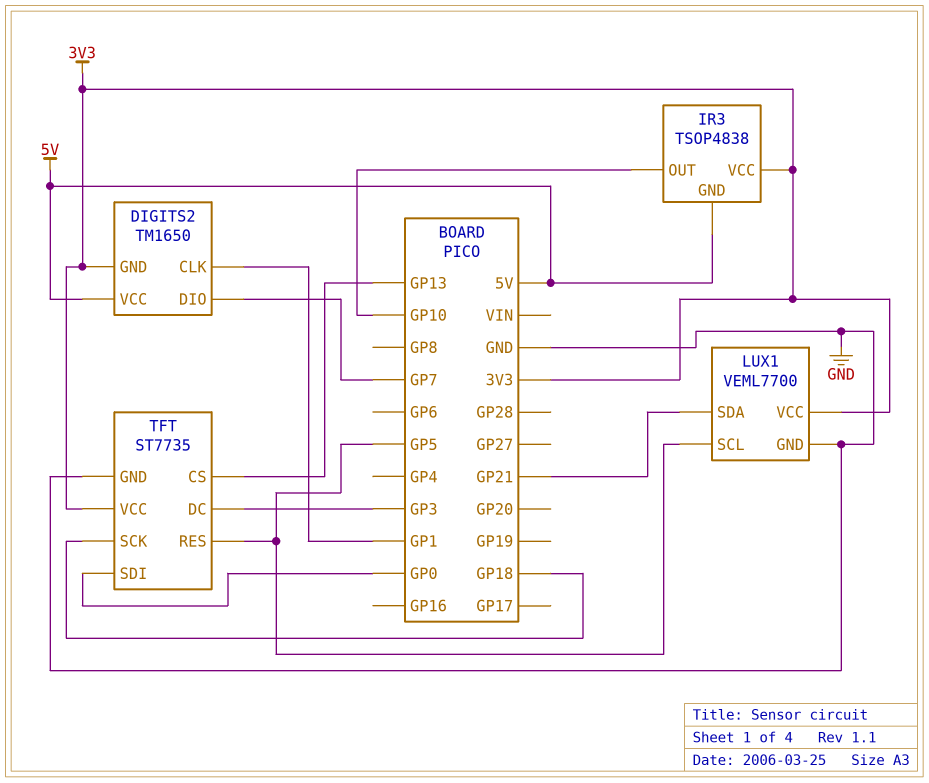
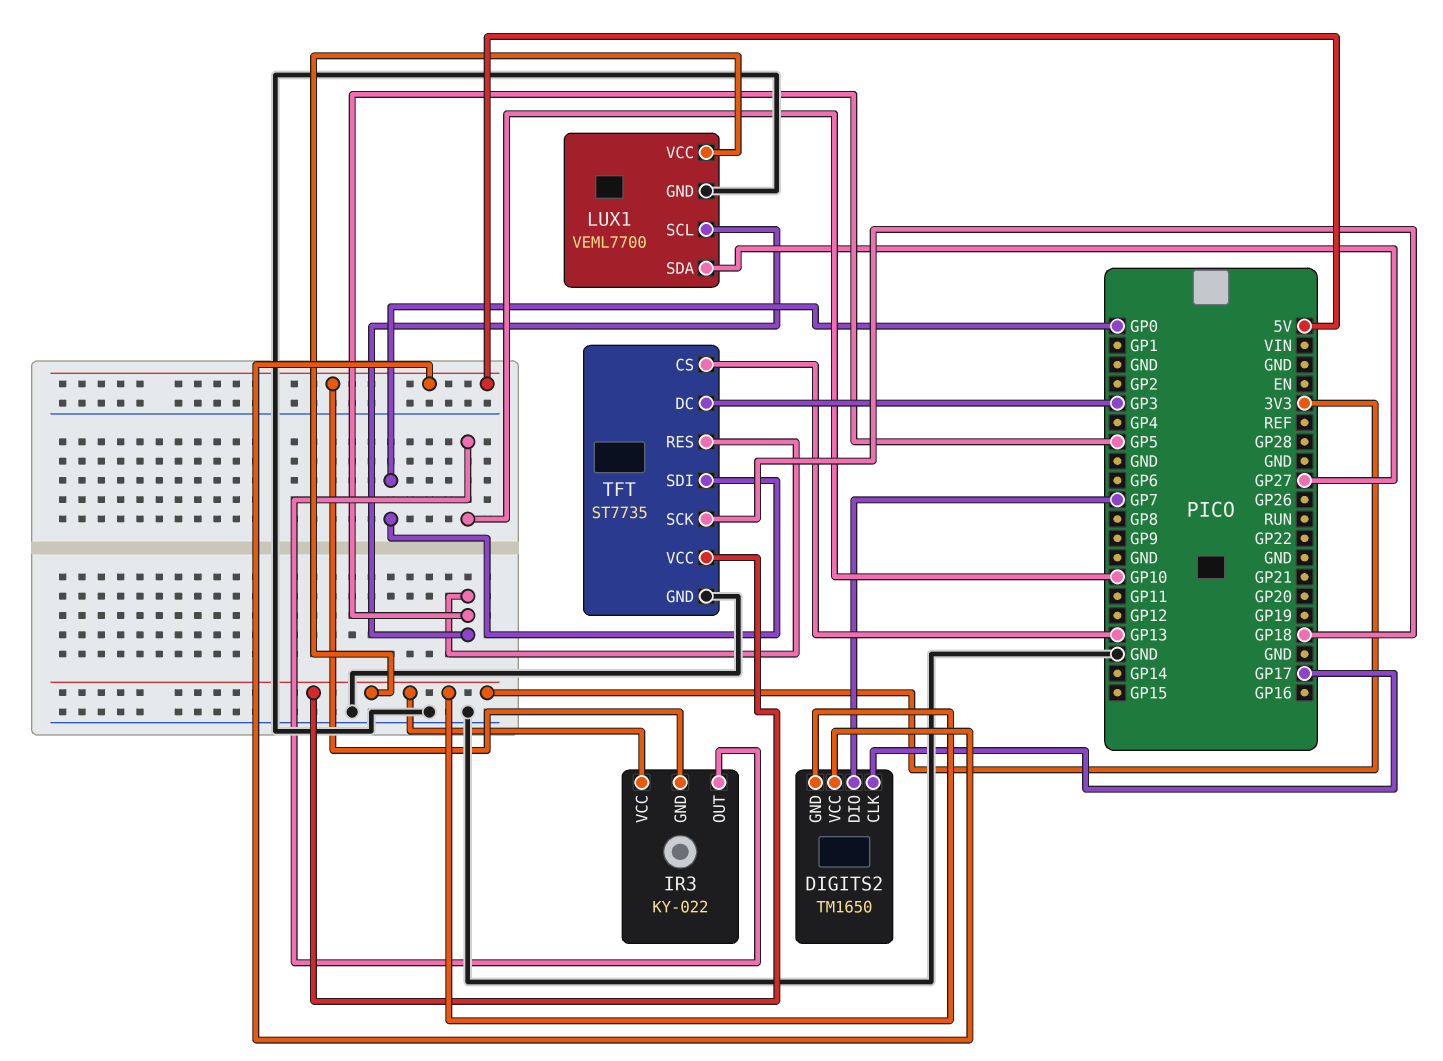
DIGITS2 pin CLK: GP1 -> GP17
IR3: TSOP4838 -> KY-022
LUX1 pin SDA: GP21 -> GP27

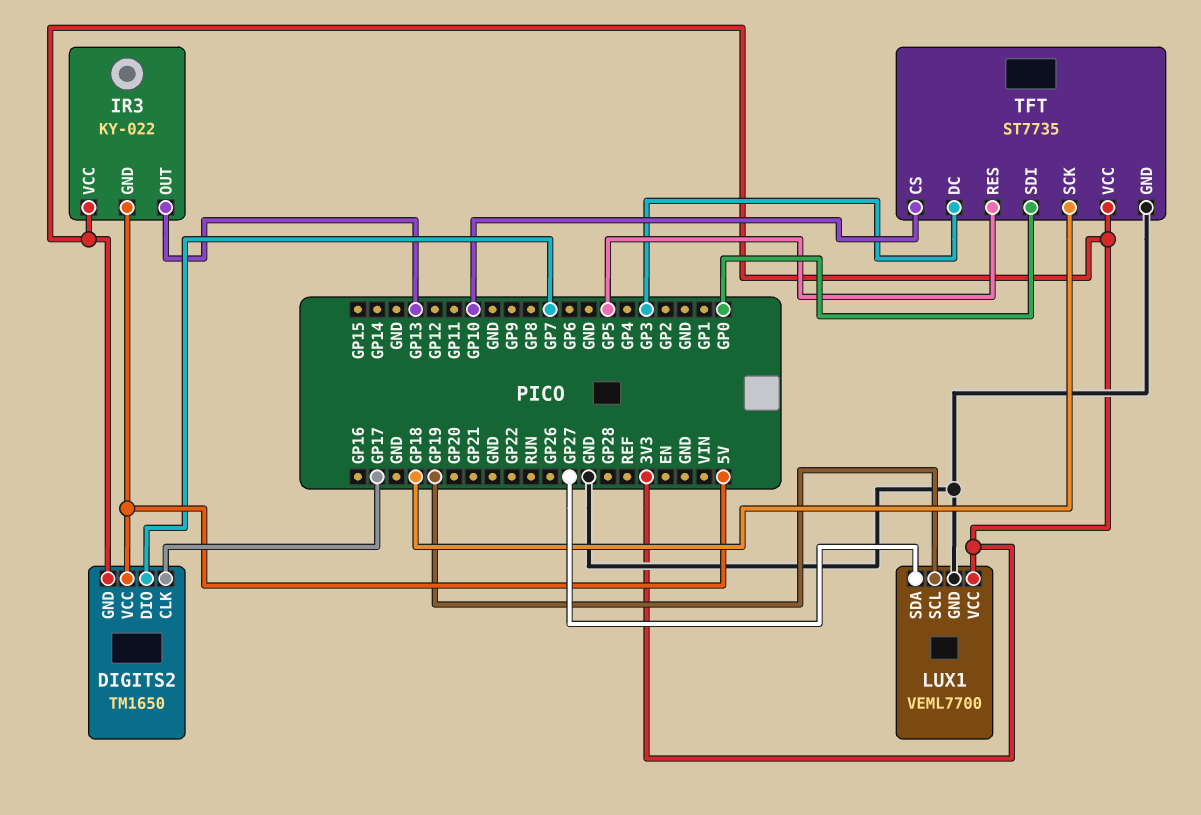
IR3 pin OUT: GP10 -> GP13
LUX1 pin SCL: GP5 -> GP19
TFT pin CS: GP13 -> GP10

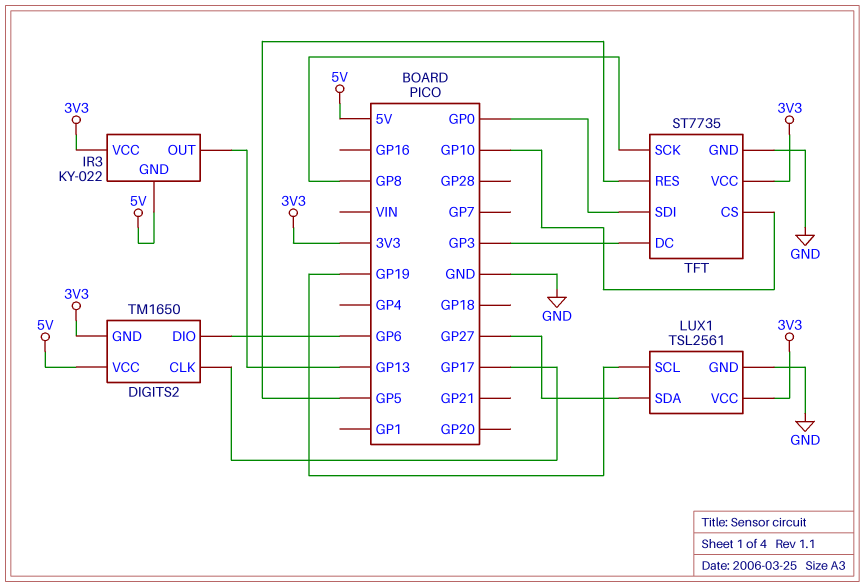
DIGITS2 pin DIO: GP7 -> GP6
LUX1: VEML7700 -> TSL2561
TFT pin SCK: GP18 -> GP8

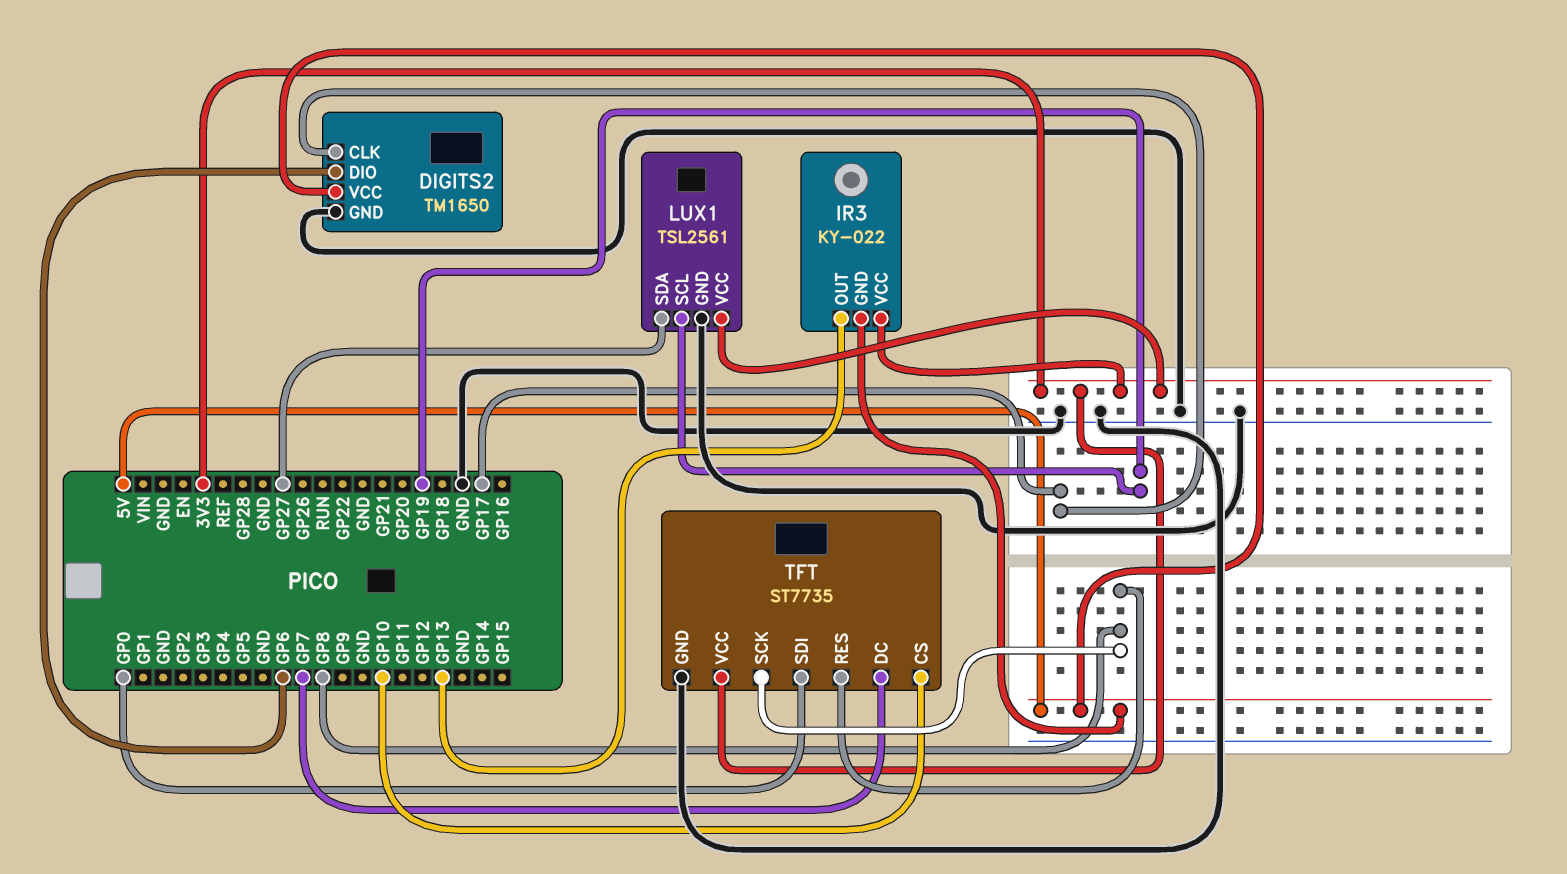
DIGITS2 pin GND: 3V3 -> GND
TFT pin DC: GP3 -> GP7
TFT pin RES: GP5 -> GP8

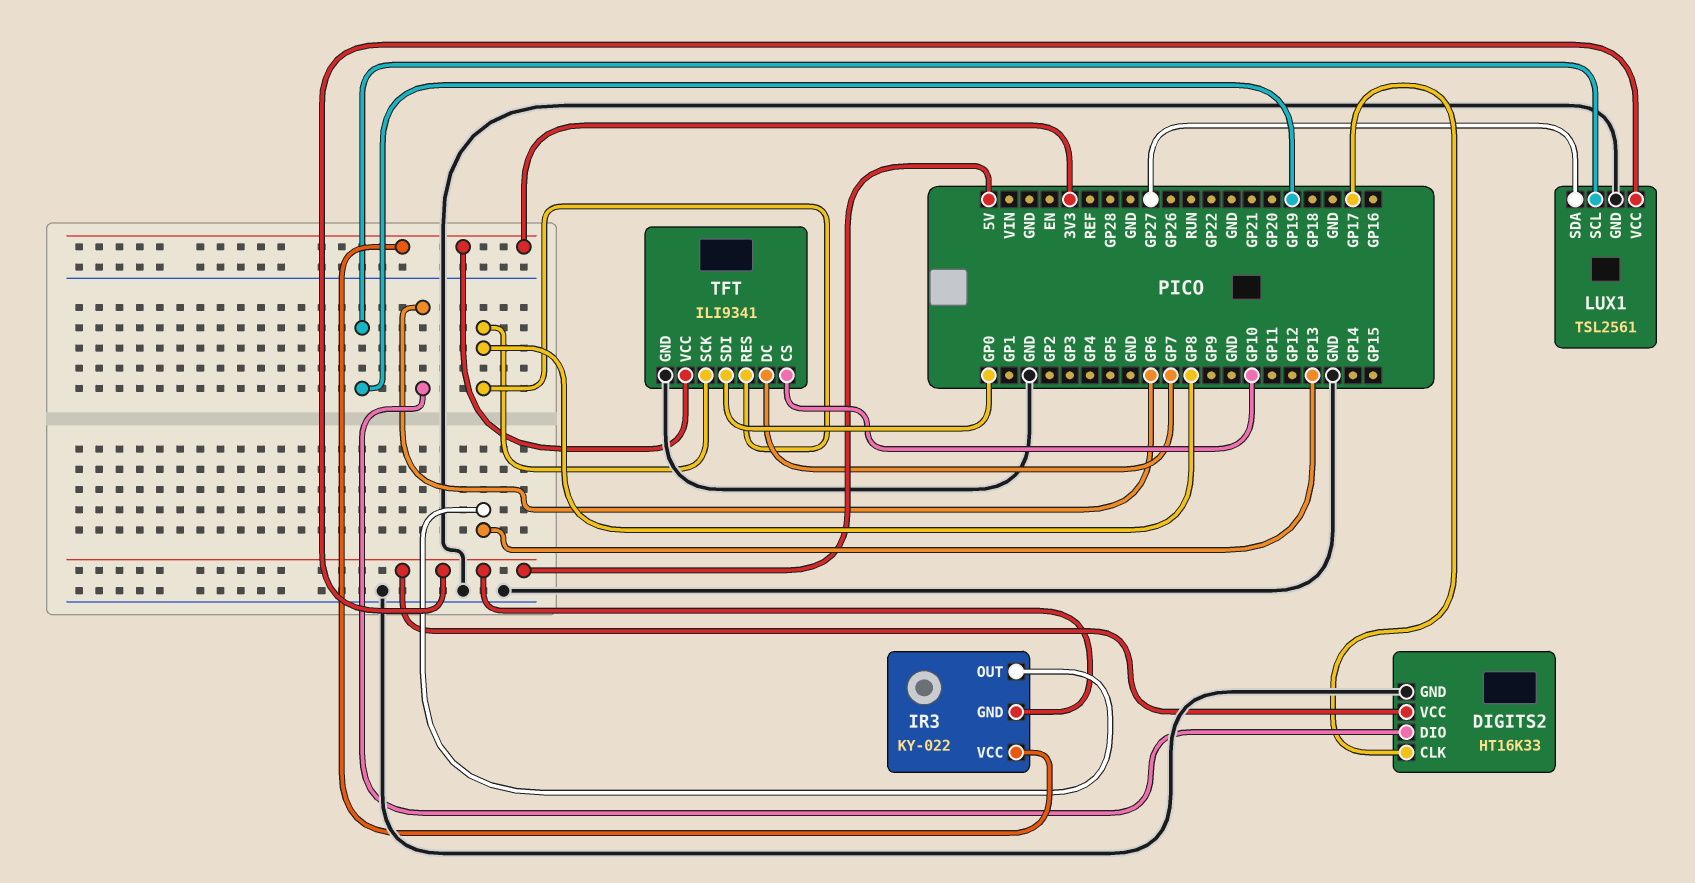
DIGITS2: TM1650 -> HT16K33
LUX1 pin VCC: 3V3 -> 5V
TFT: ST7735 -> ILI9341

